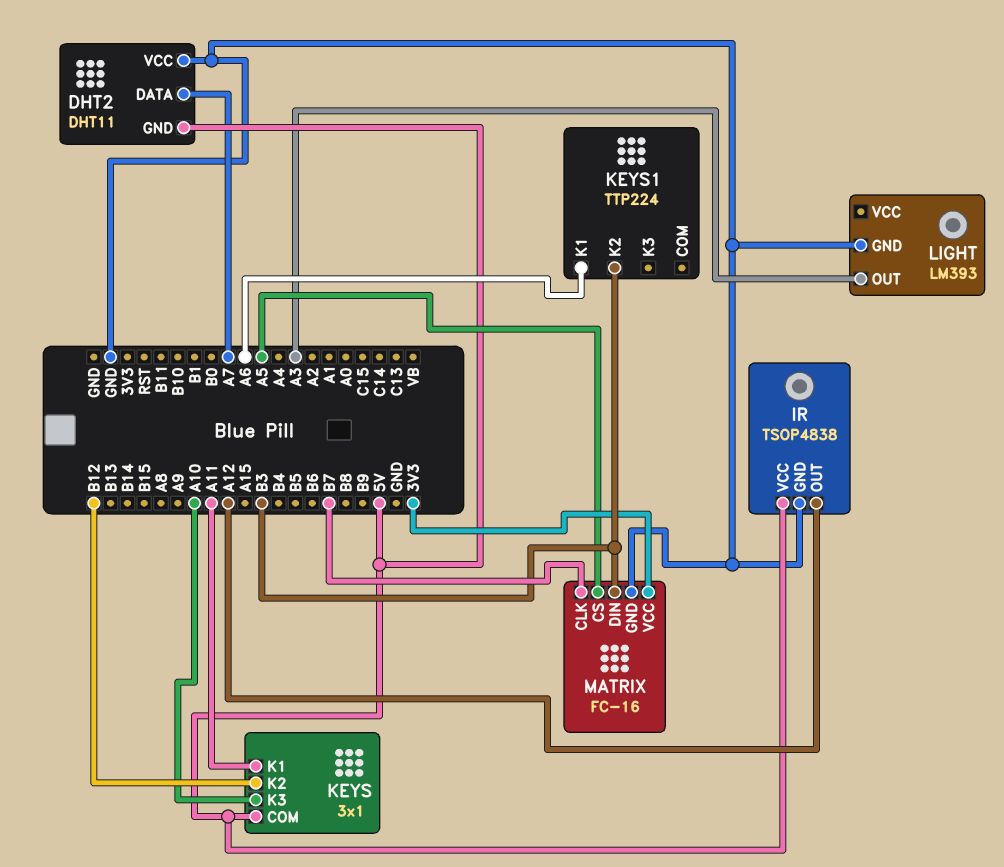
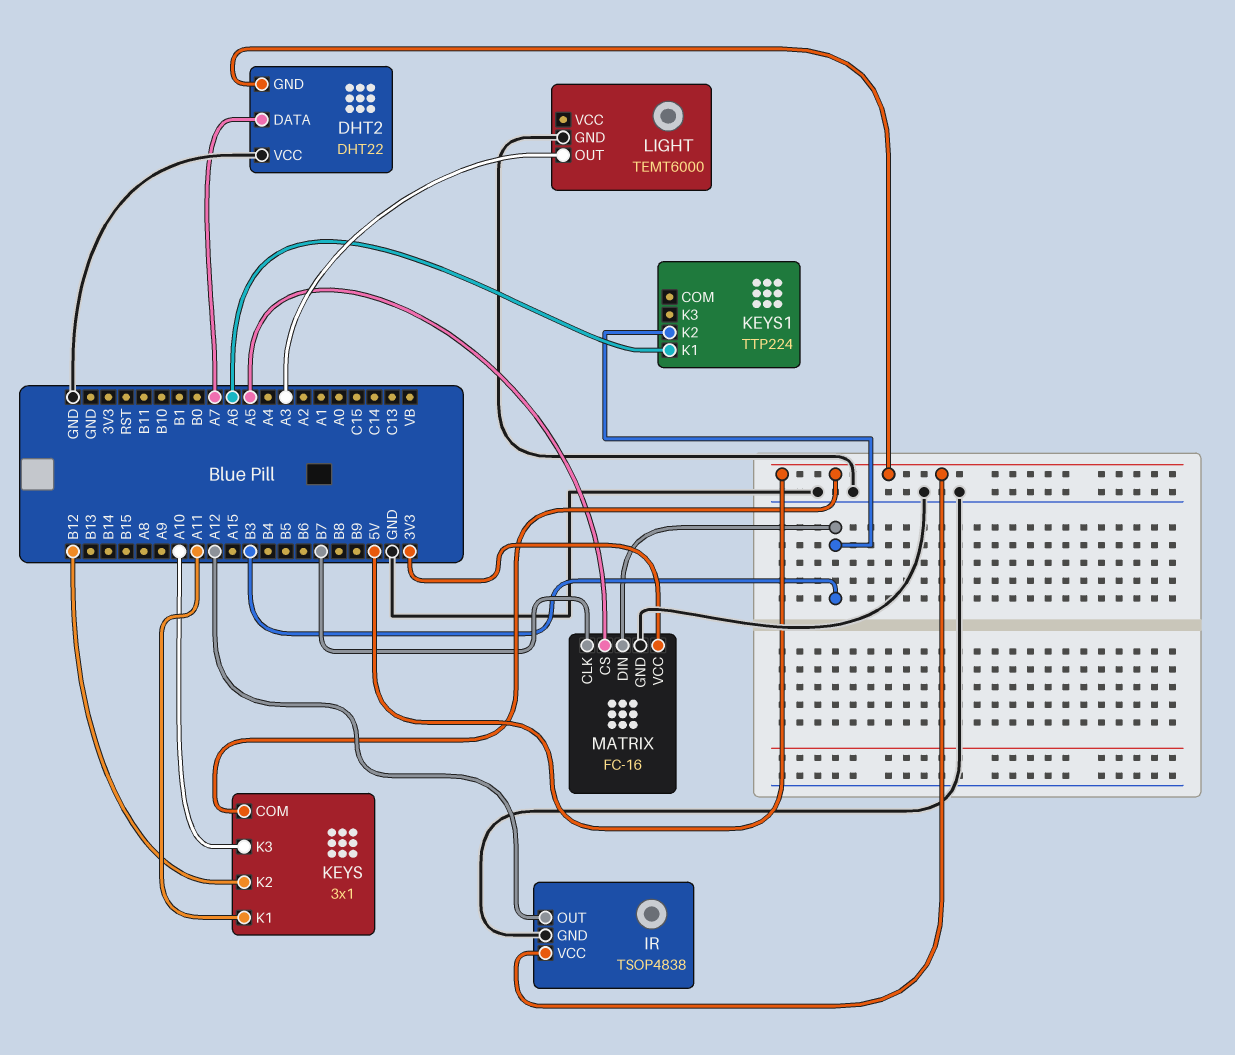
DHT2: DHT11 -> DHT22
LIGHT: LM393 -> TEMT6000

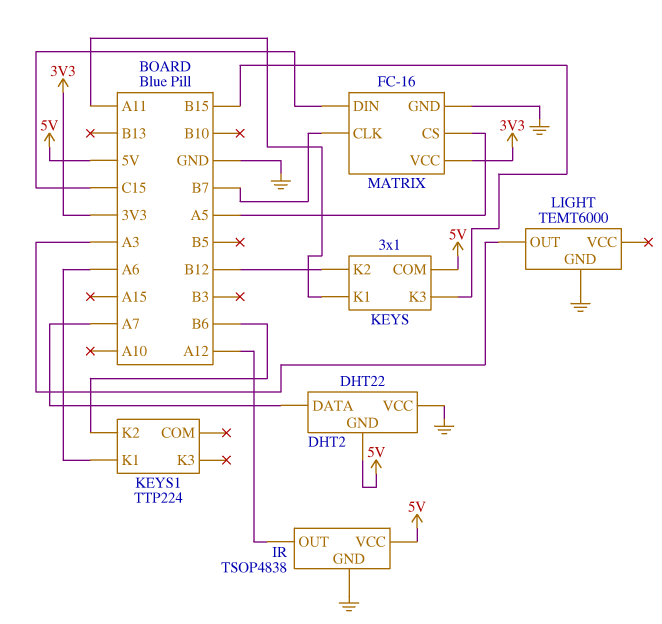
KEYS pin K3: A10 -> B15
KEYS1 pin K2: B3 -> B6
MATRIX pin DIN: B3 -> C15

